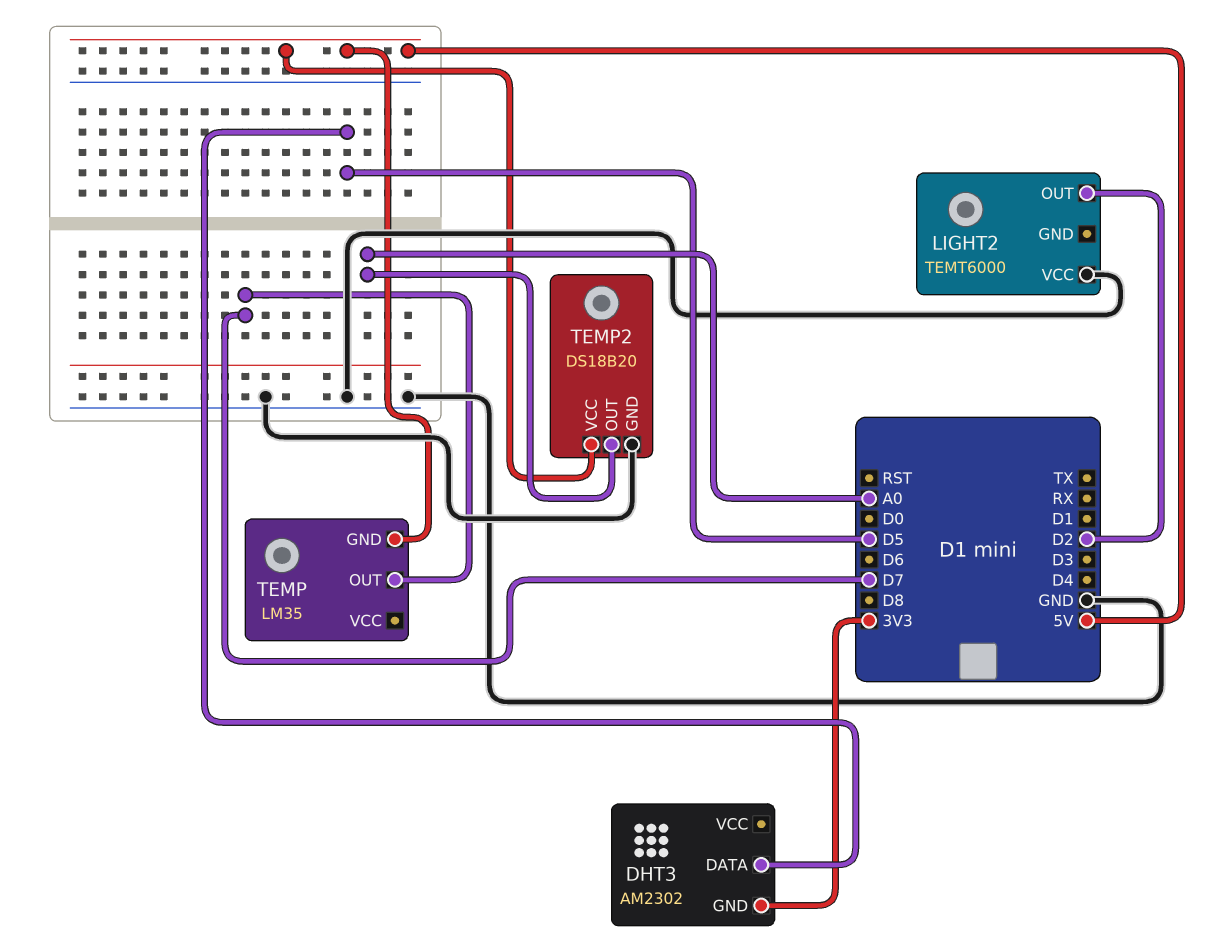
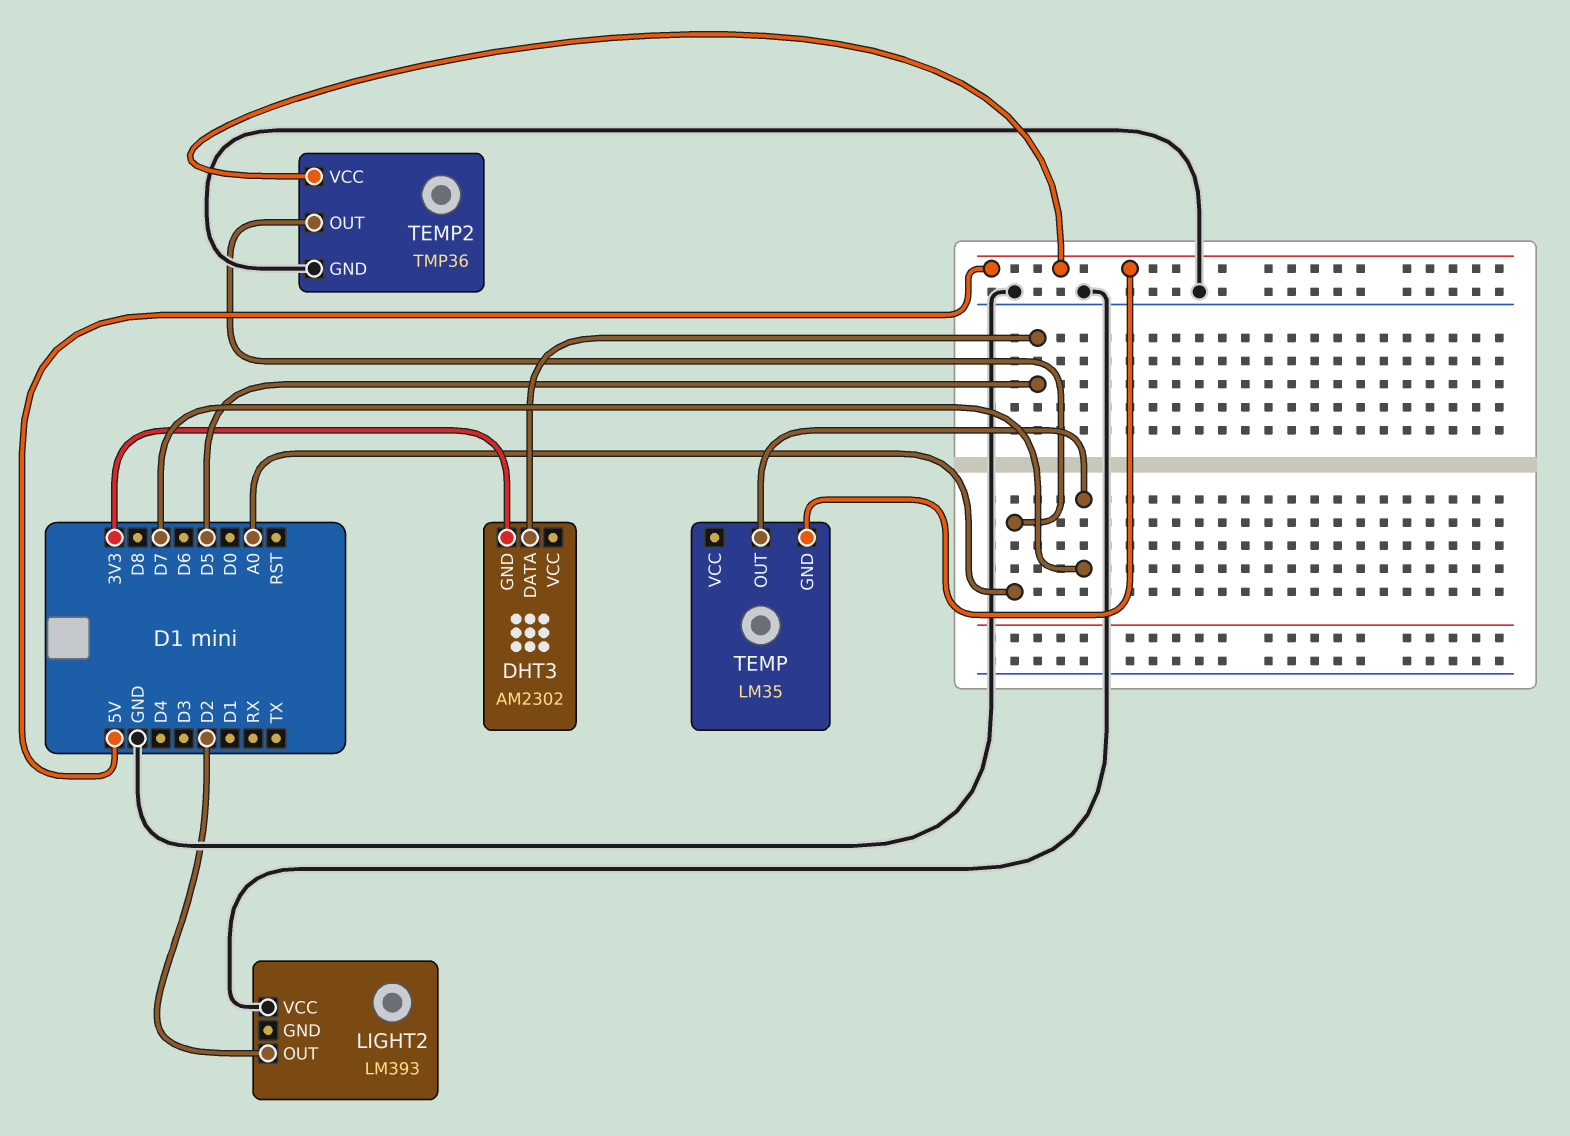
LIGHT2: TEMT6000 -> LM393
TEMP2: DS18B20 -> TMP36

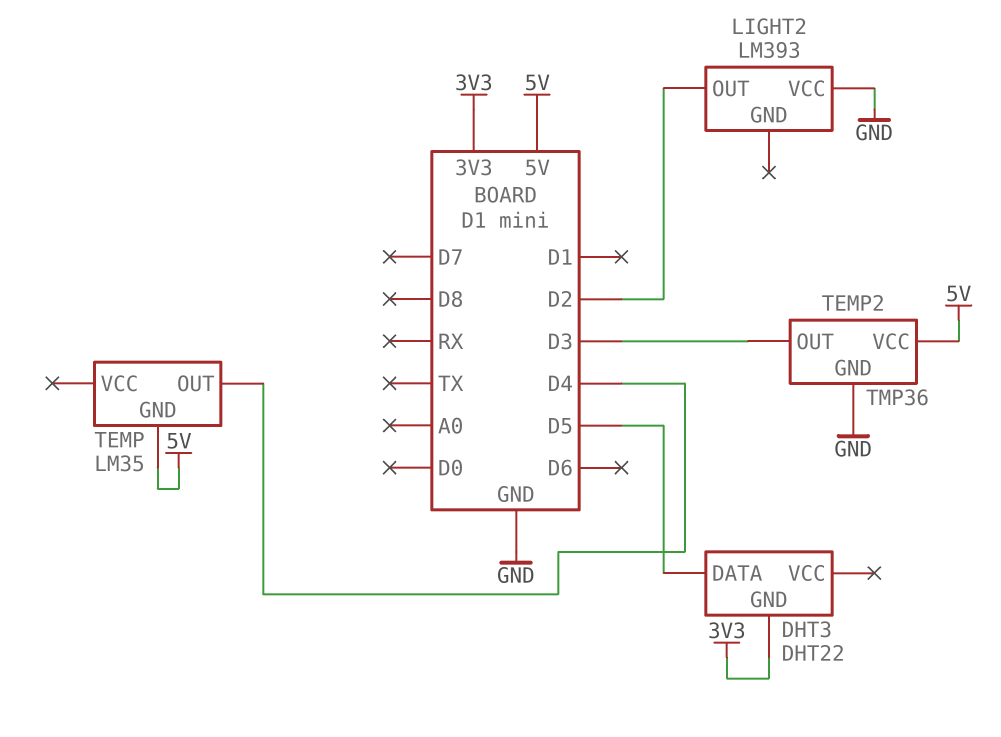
DHT3: AM2302 -> DHT22
TEMP pin OUT: D7 -> D4
TEMP2 pin OUT: A0 -> D3

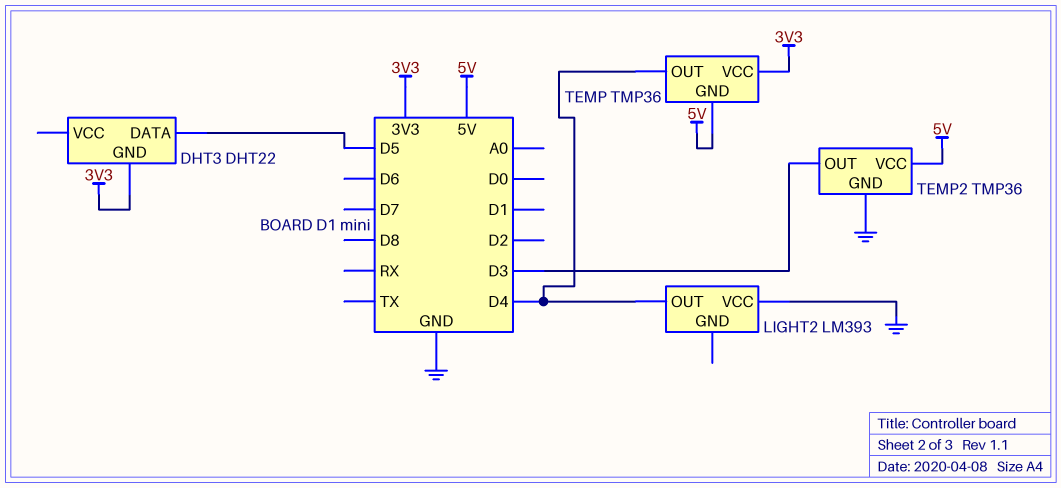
LIGHT2 pin OUT: D2 -> D4
TEMP: LM35 -> TMP36
TEMP pin VCC: none -> 3V3

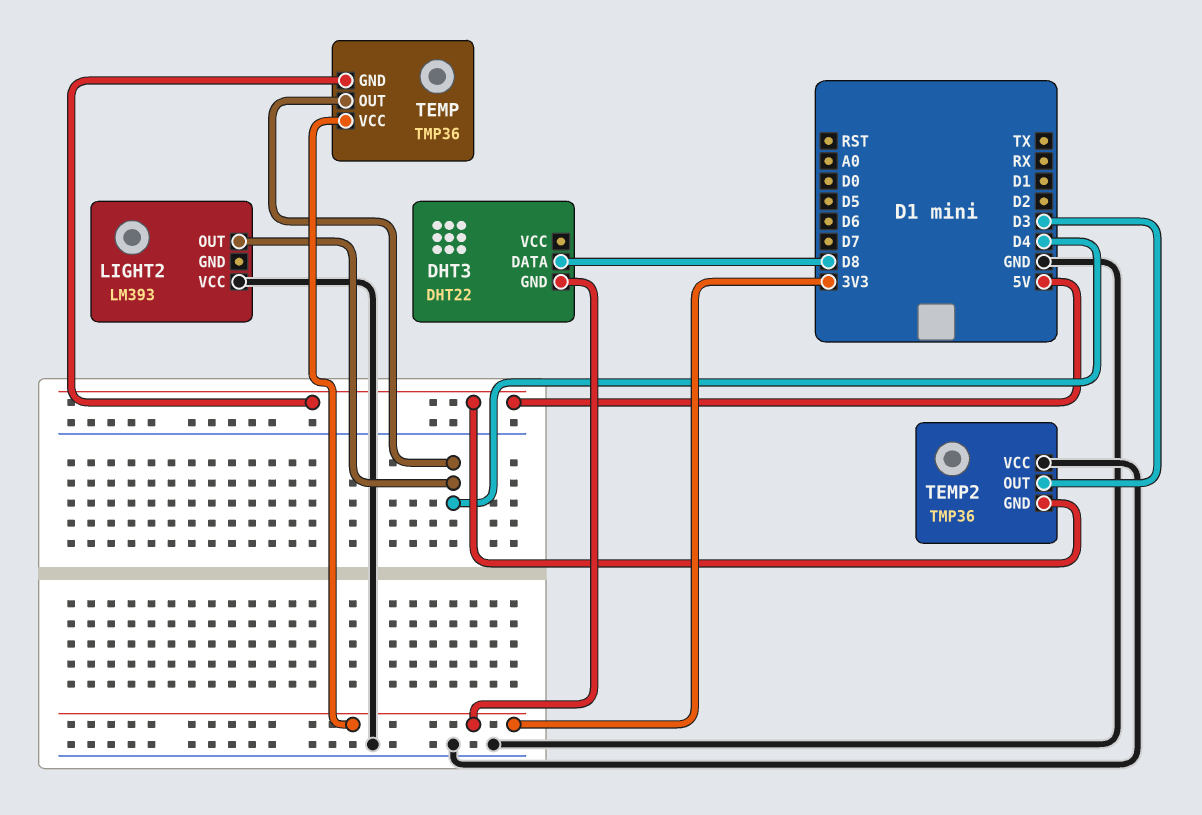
DHT3 pin DATA: D5 -> D8
TEMP2 pin GND: GND -> 5V
TEMP2 pin VCC: 5V -> GND

